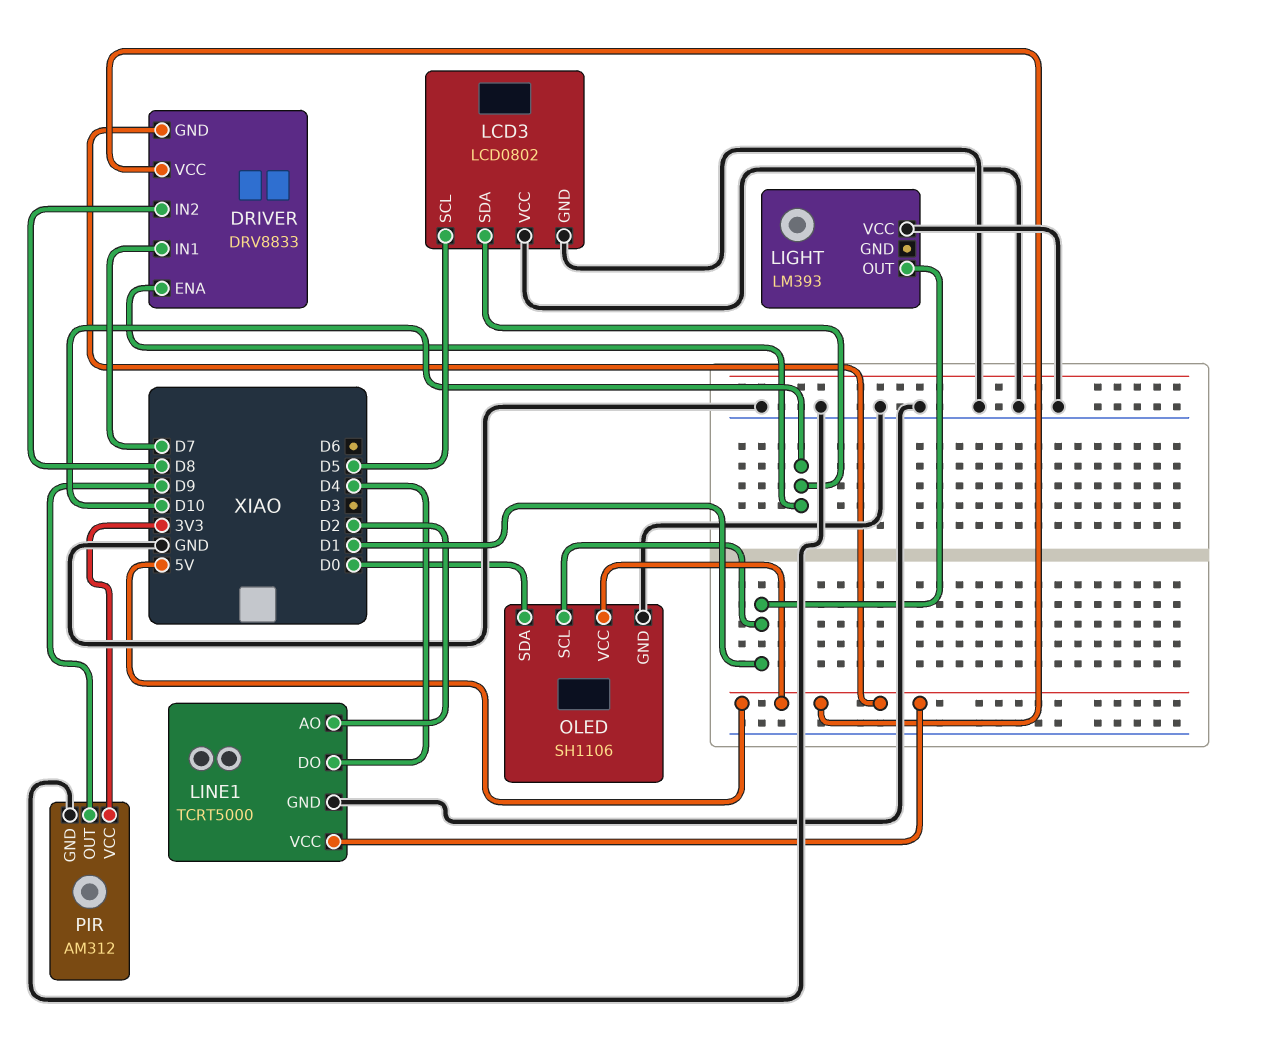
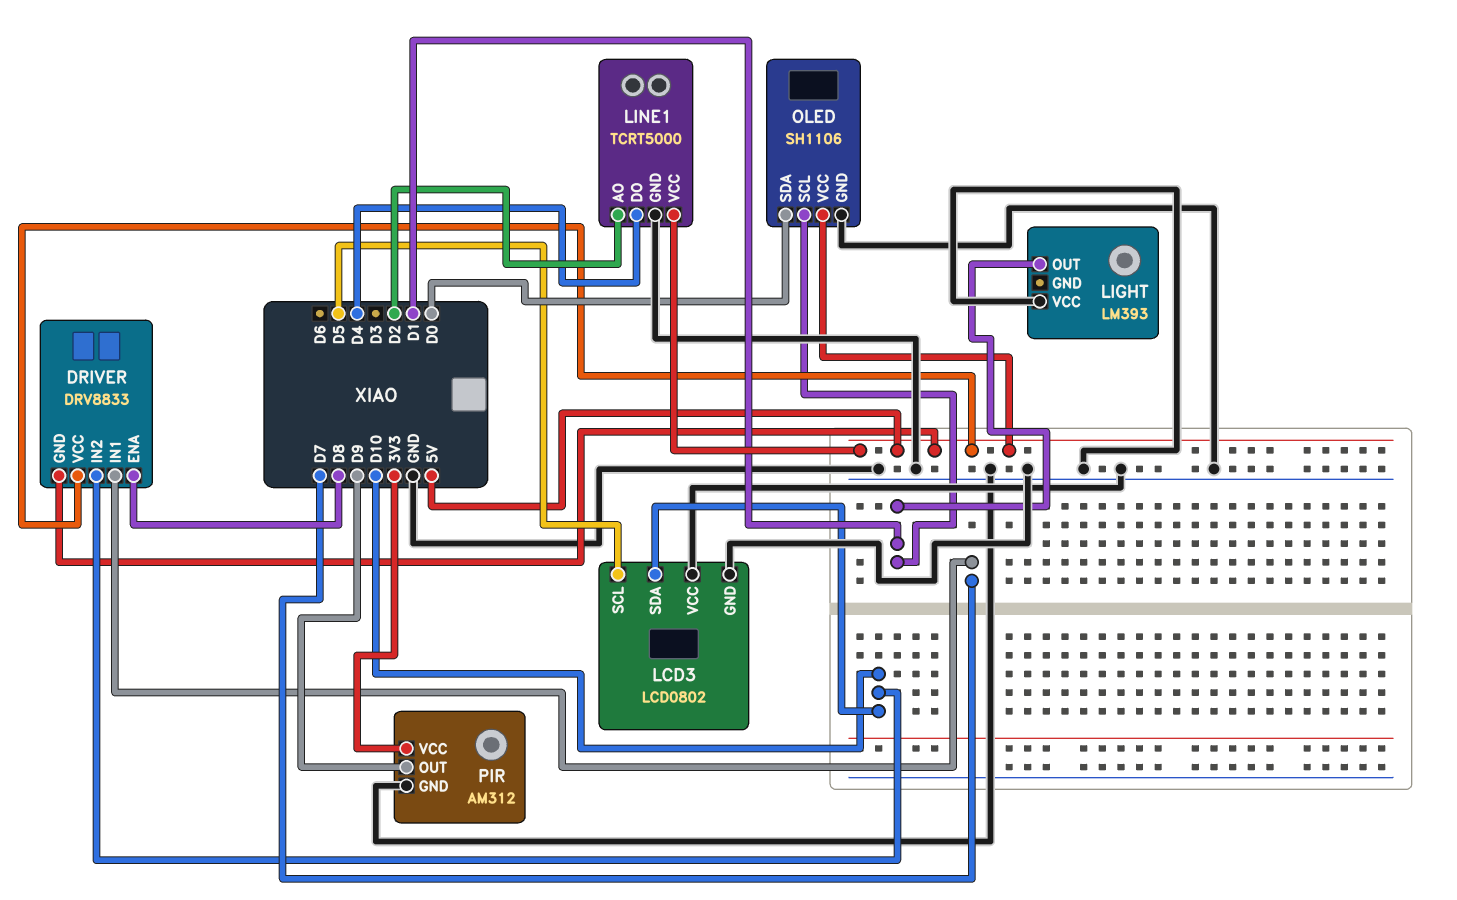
DRIVER pin ENA: D10 -> D8
DRIVER pin IN2: D8 -> D10

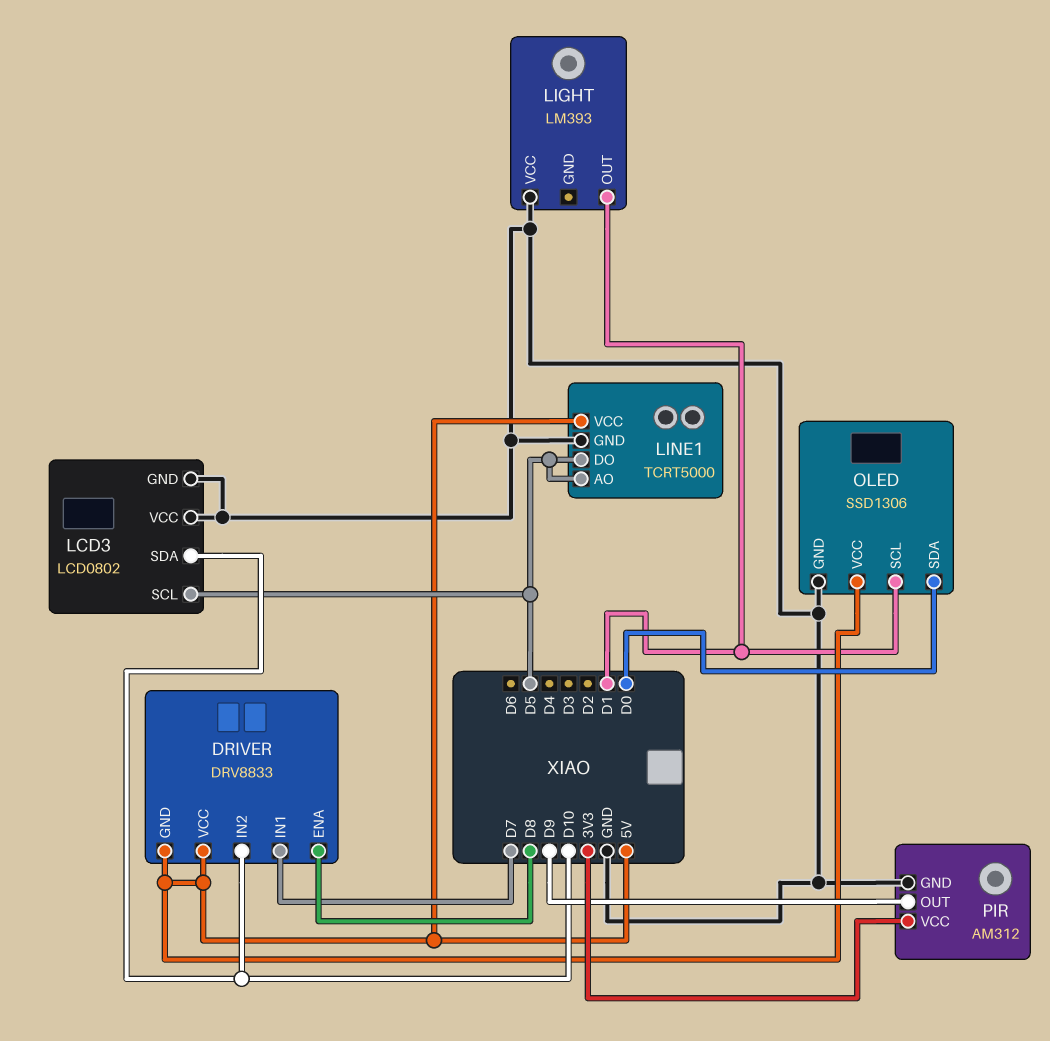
LINE1 pin AO: D2 -> D5
LINE1 pin DO: D4 -> D5
OLED: SH1106 -> SSD1306

